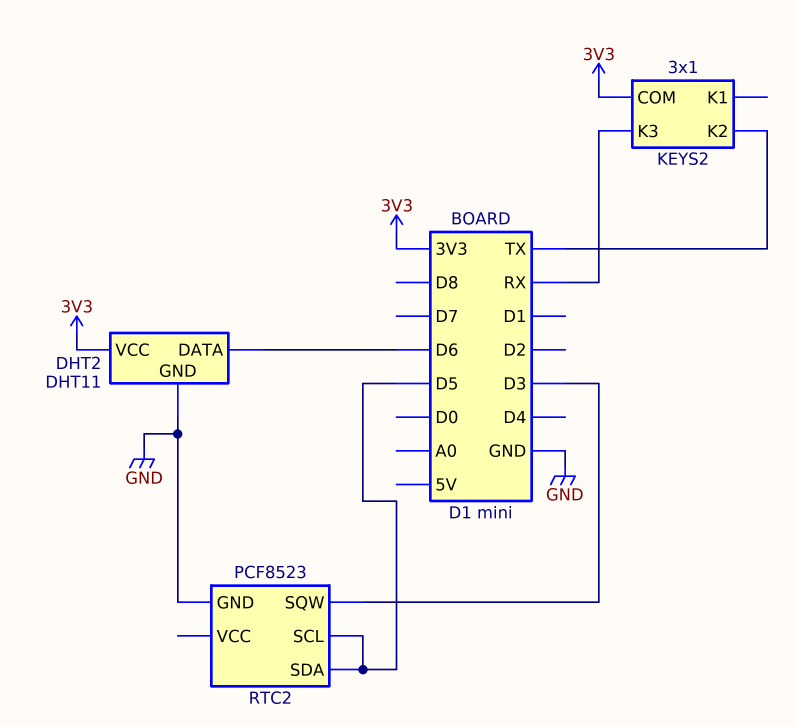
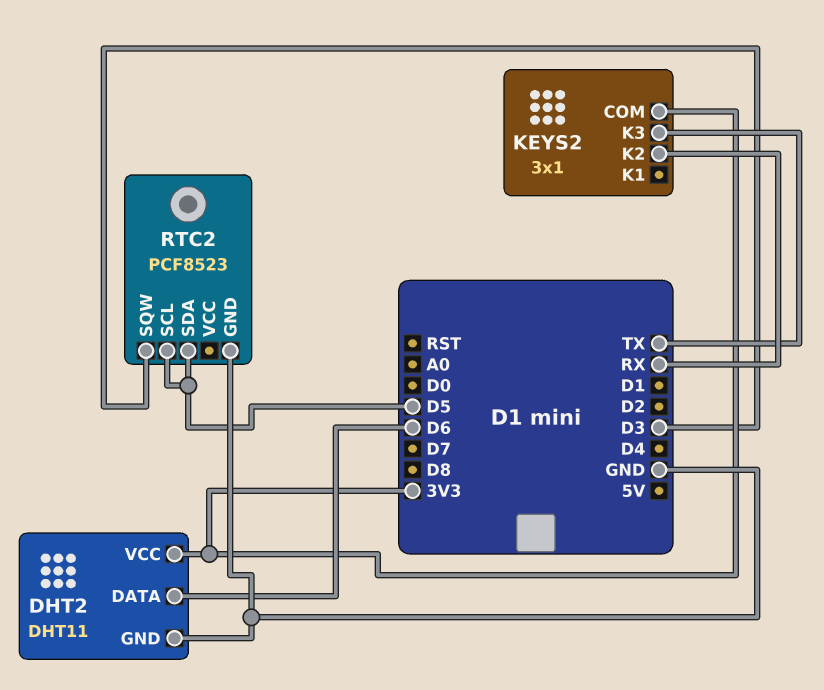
KEYS2 pin K2: TX -> RX
KEYS2 pin K3: RX -> TX

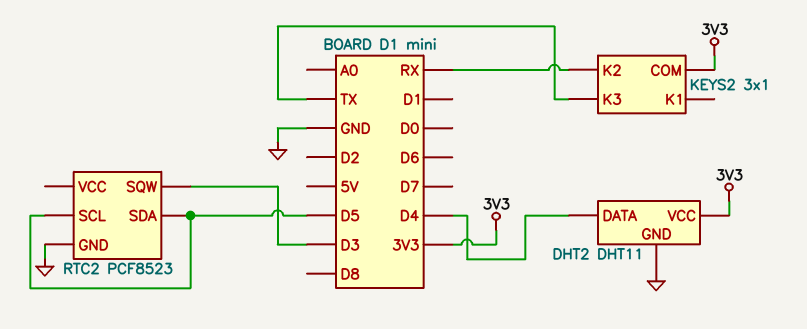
DHT2 pin DATA: D6 -> D4

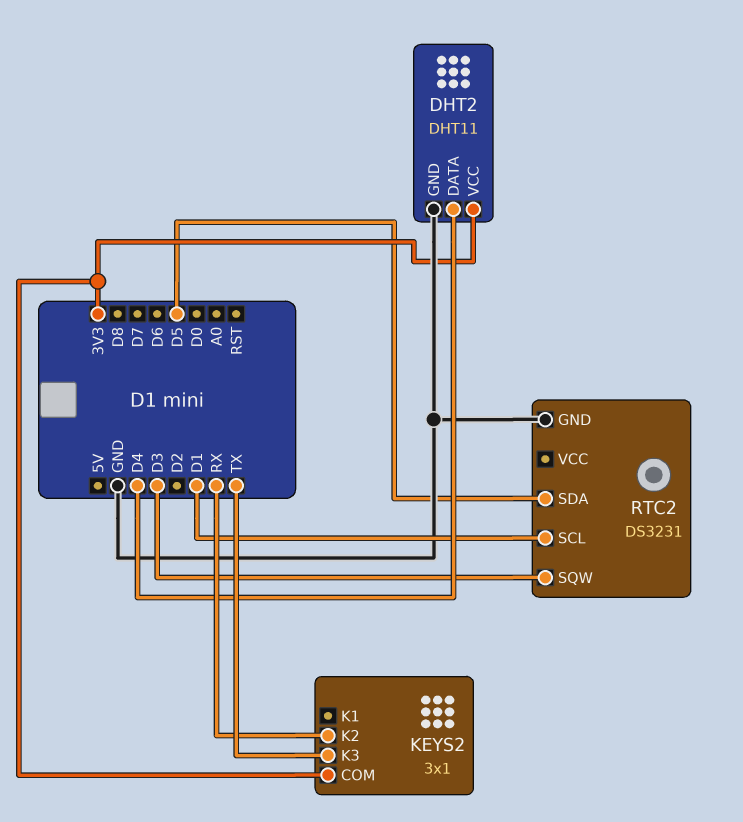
RTC2: PCF8523 -> DS3231
RTC2 pin SCL: D5 -> D1

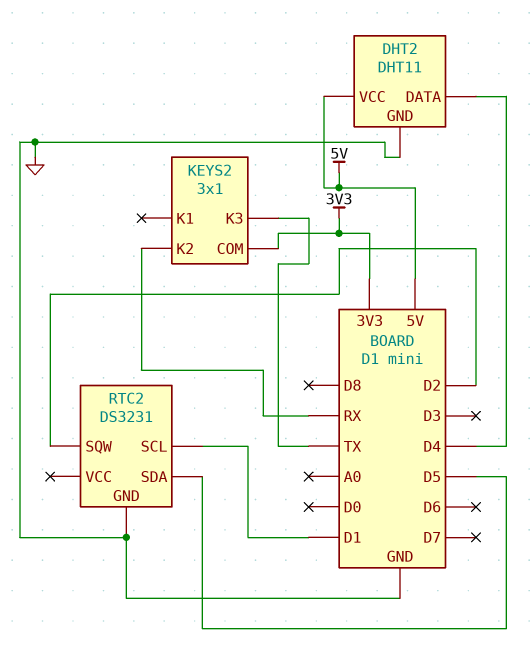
DHT2 pin VCC: 3V3 -> 5V
RTC2 pin SQW: D3 -> D2

